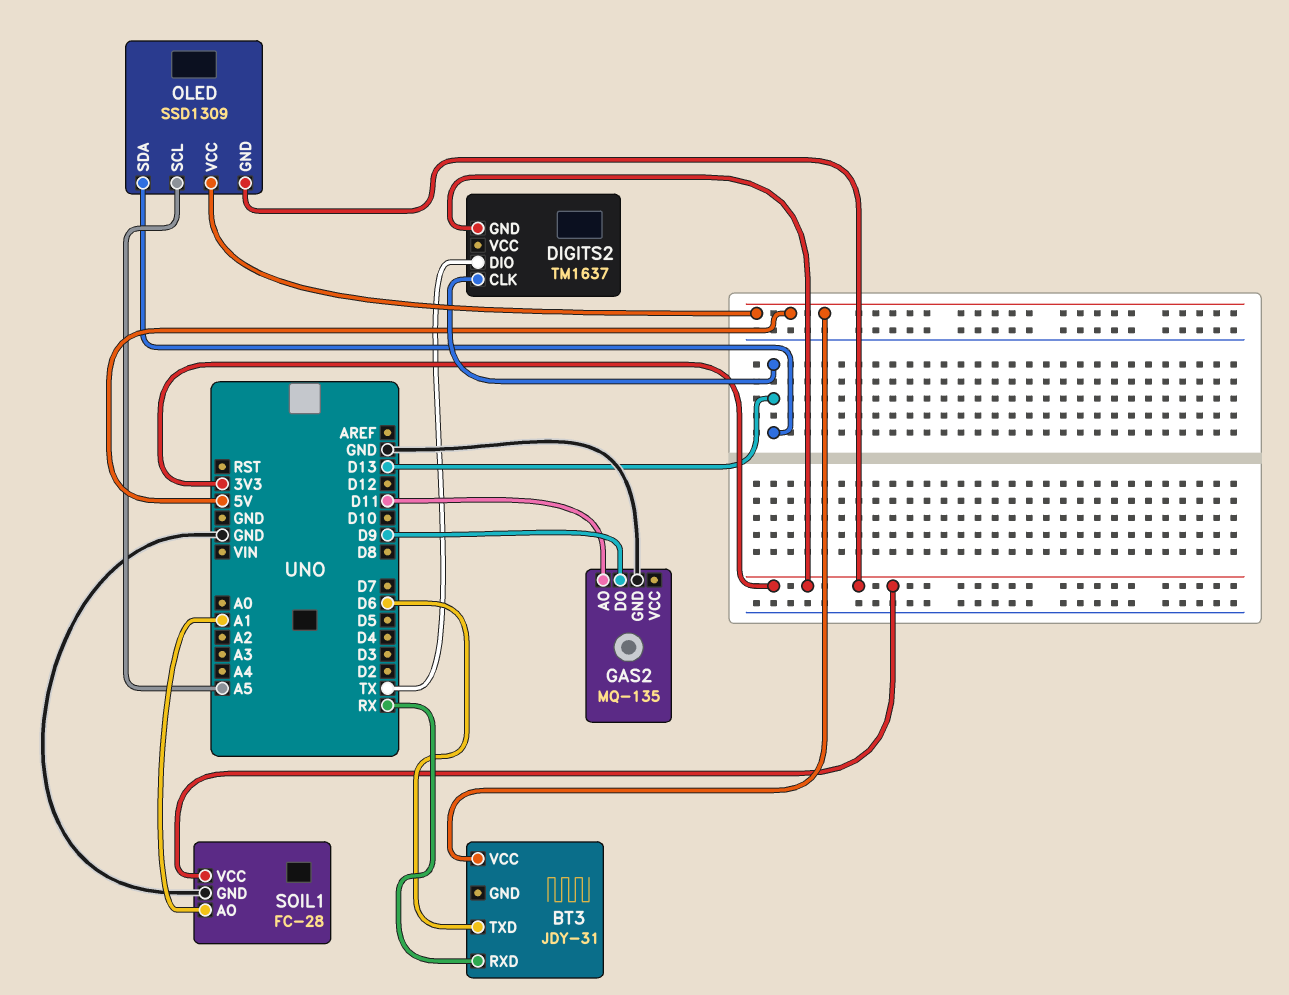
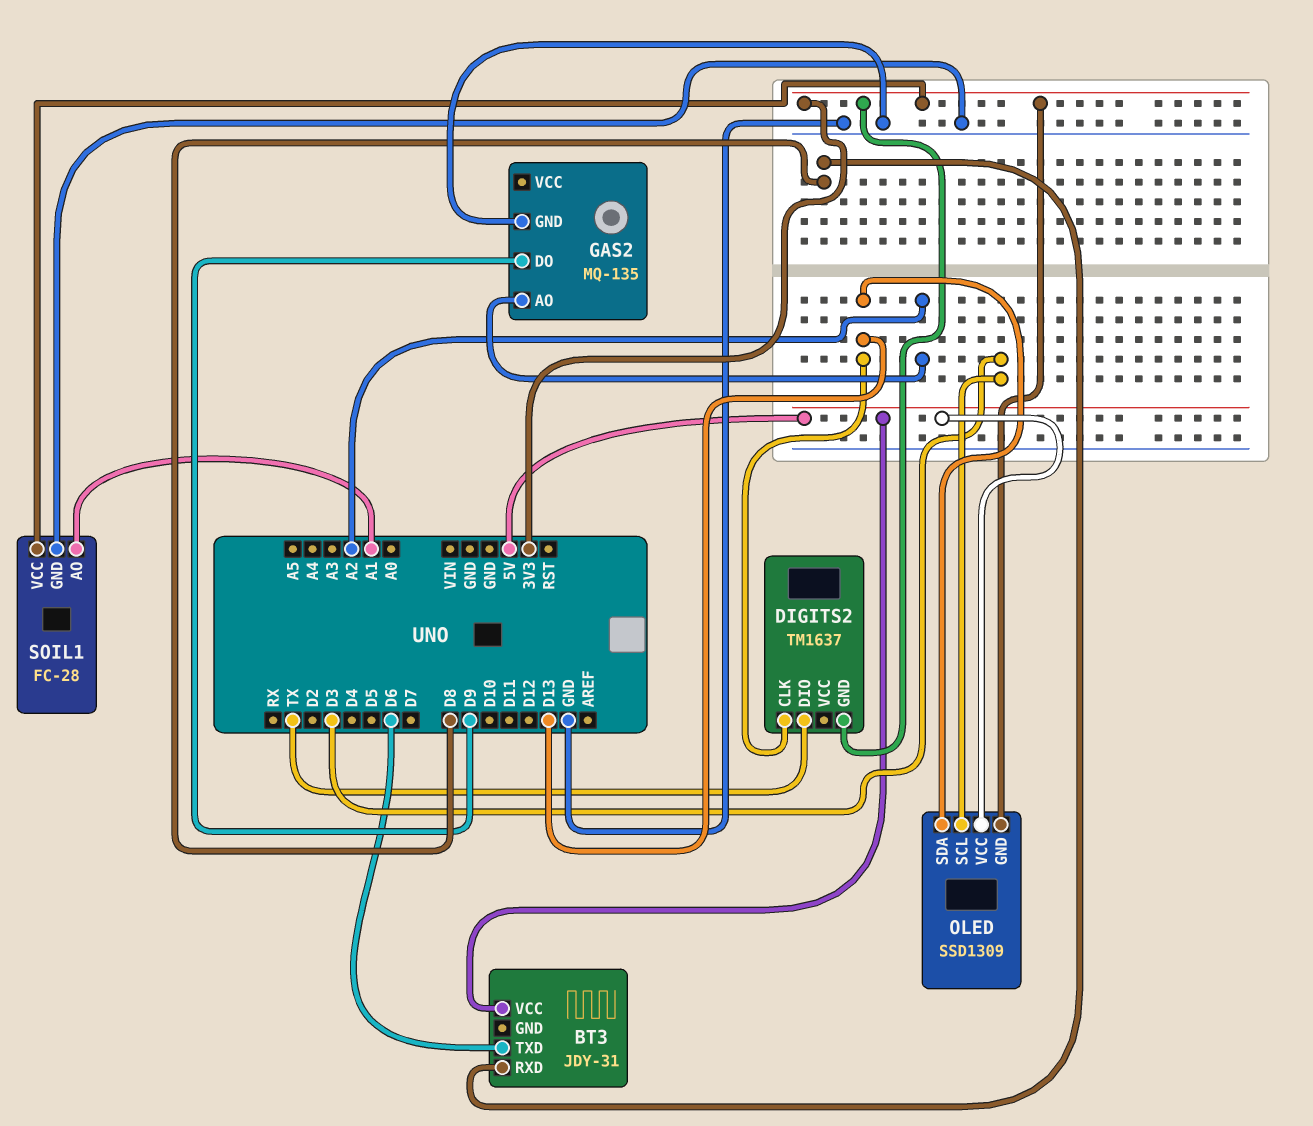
BT3 pin RXD: RX -> D8
GAS2 pin AO: D11 -> A2
OLED pin SCL: A5 -> D3

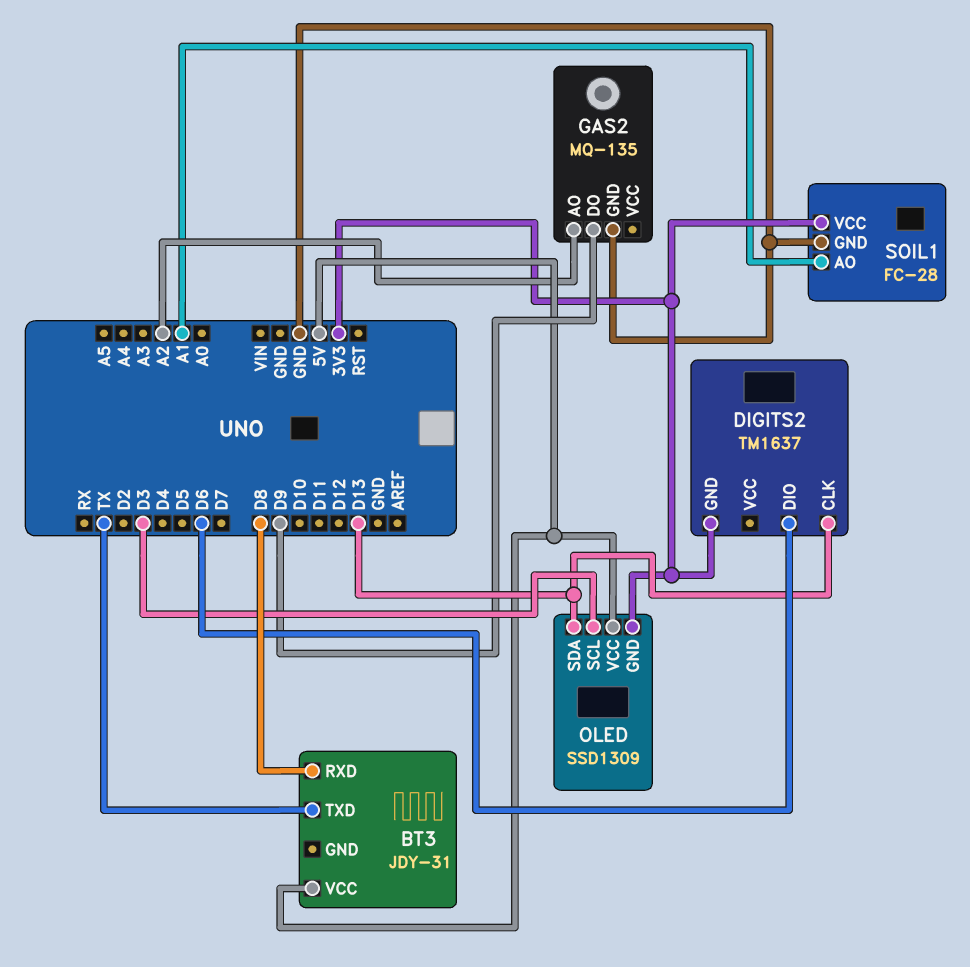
BT3 pin TXD: D6 -> TX
DIGITS2 pin DIO: TX -> D6

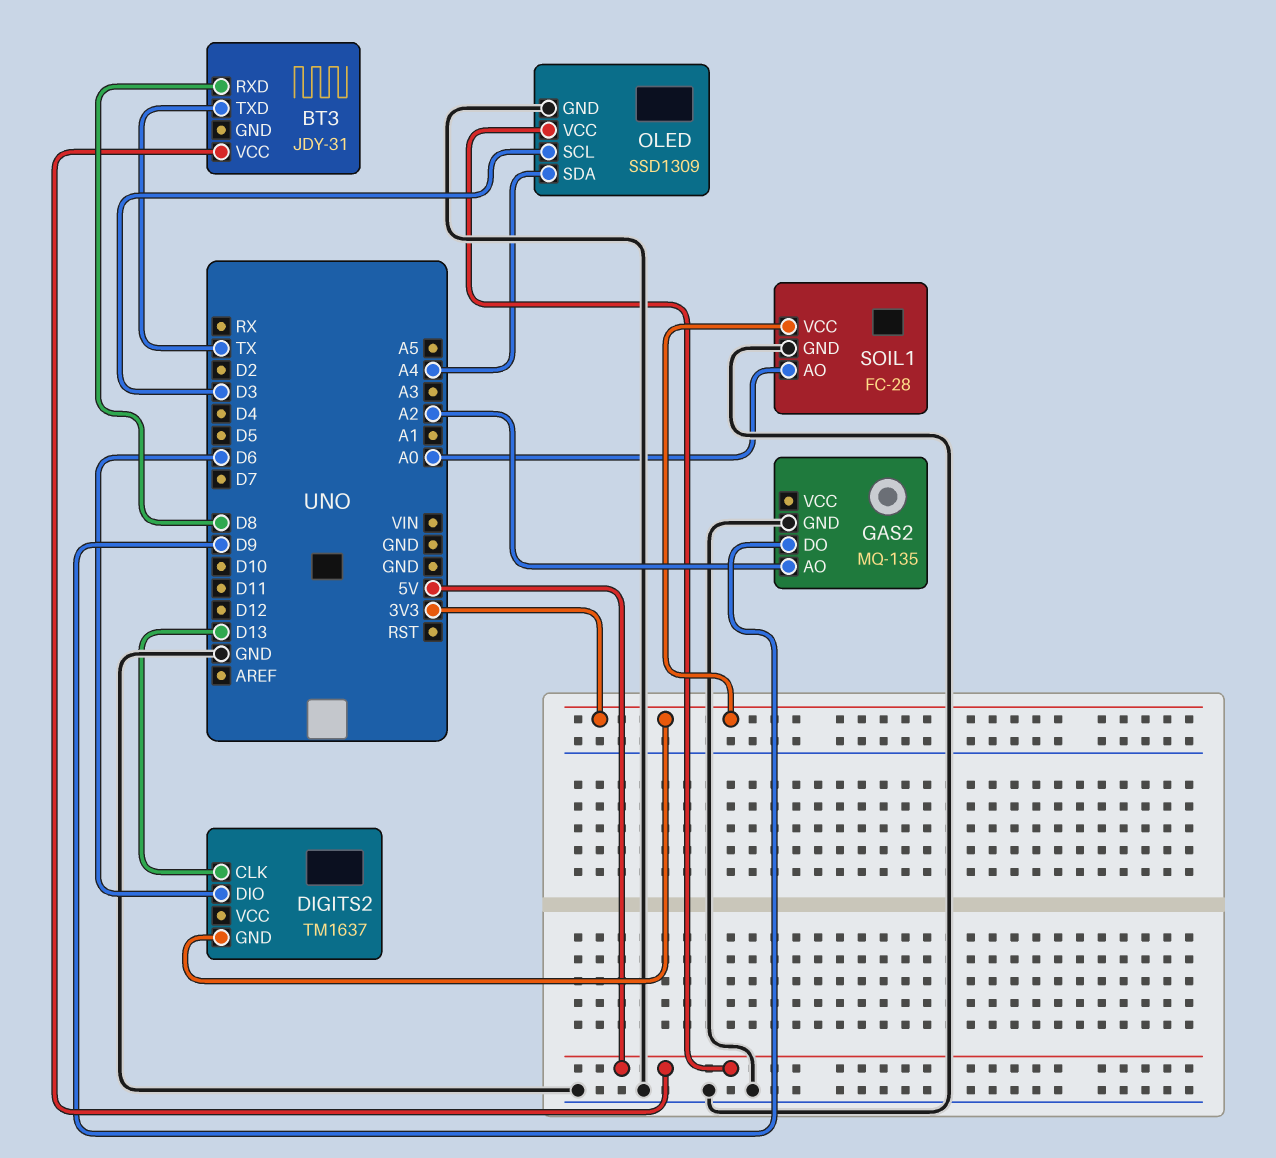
OLED pin GND: 3V3 -> GND
OLED pin SDA: D13 -> A4
SOIL1 pin AO: A1 -> A0

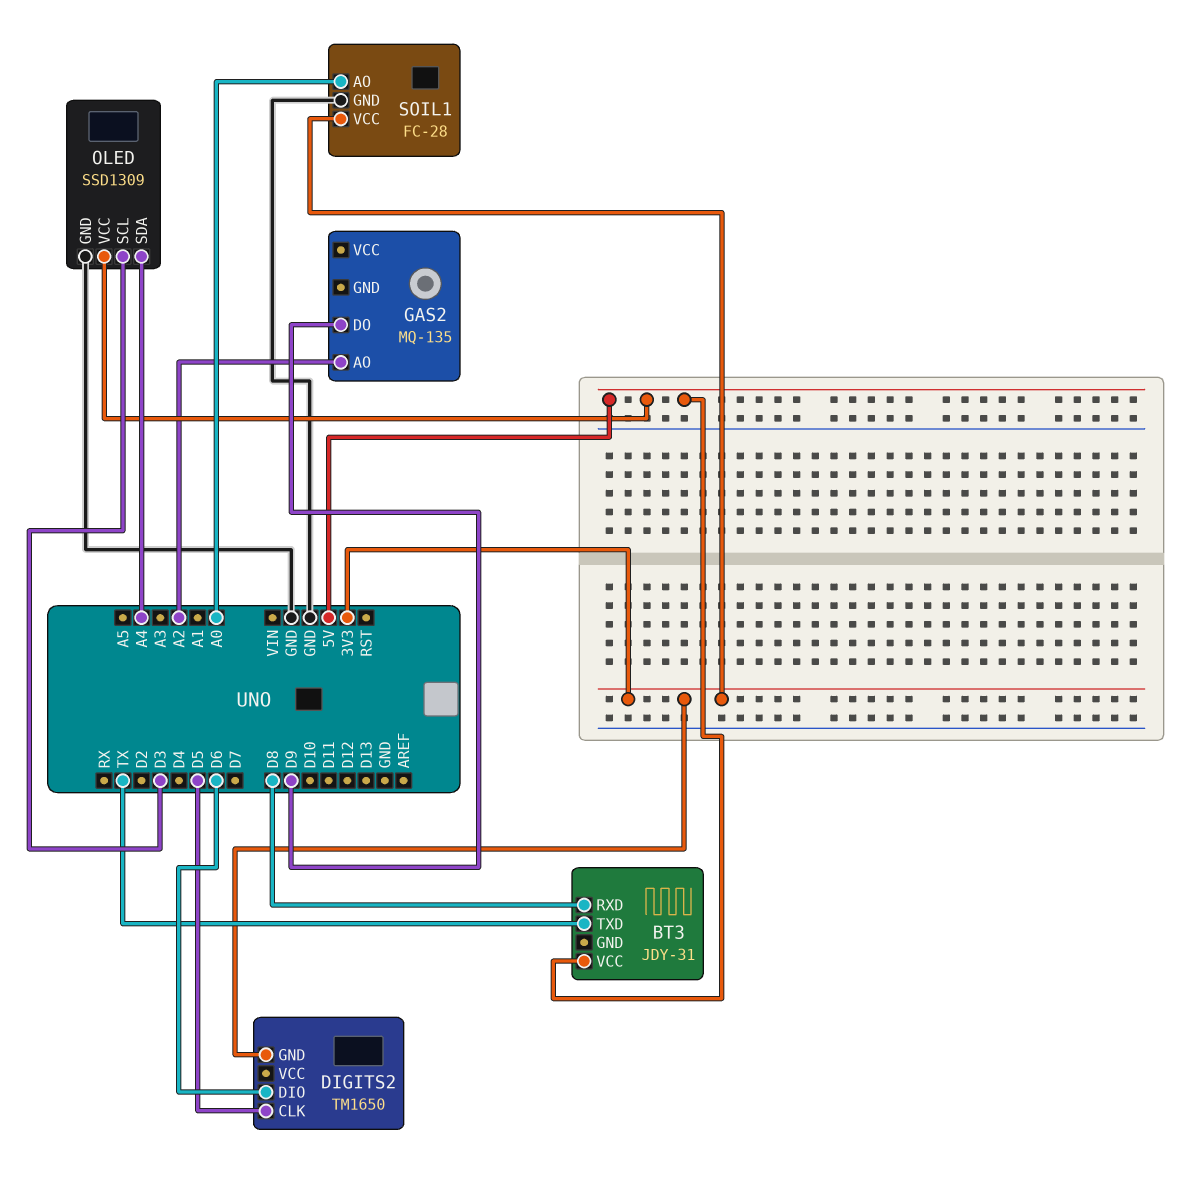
DIGITS2: TM1637 -> TM1650
DIGITS2 pin CLK: D13 -> D5
GAS2 pin GND: GND -> none

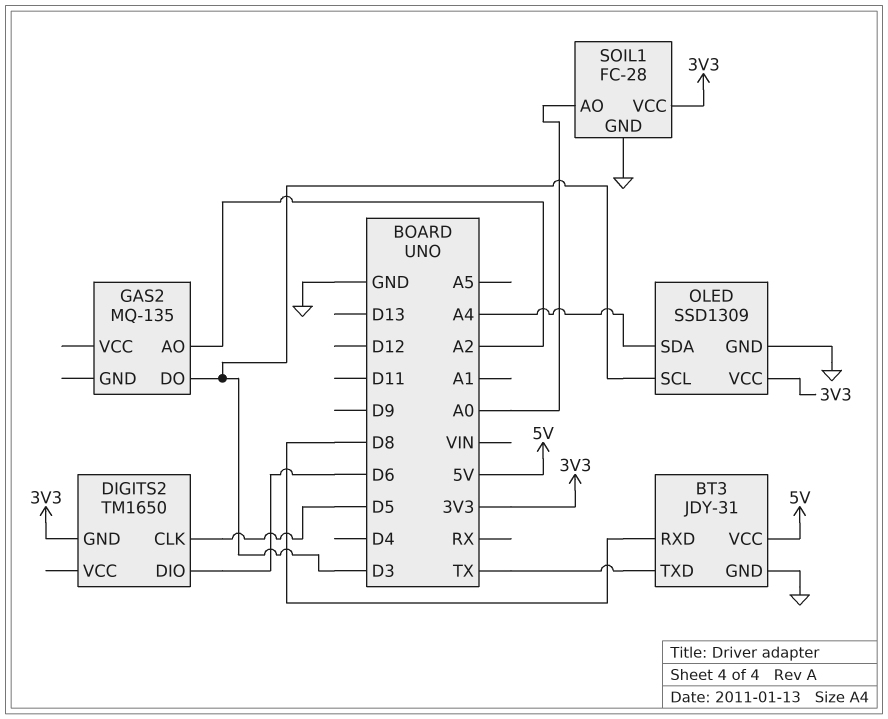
BT3 pin GND: none -> GND
GAS2 pin DO: D9 -> D3
OLED pin VCC: 5V -> 3V3

